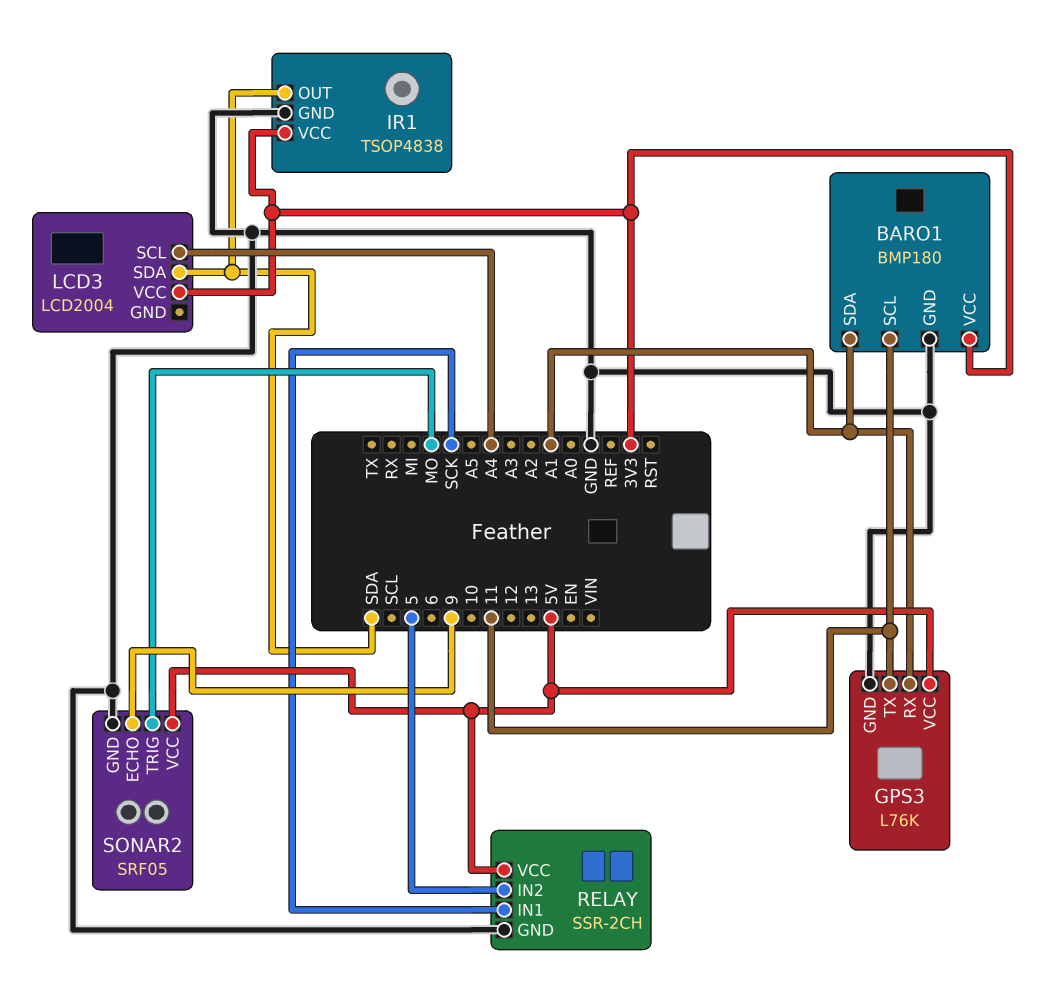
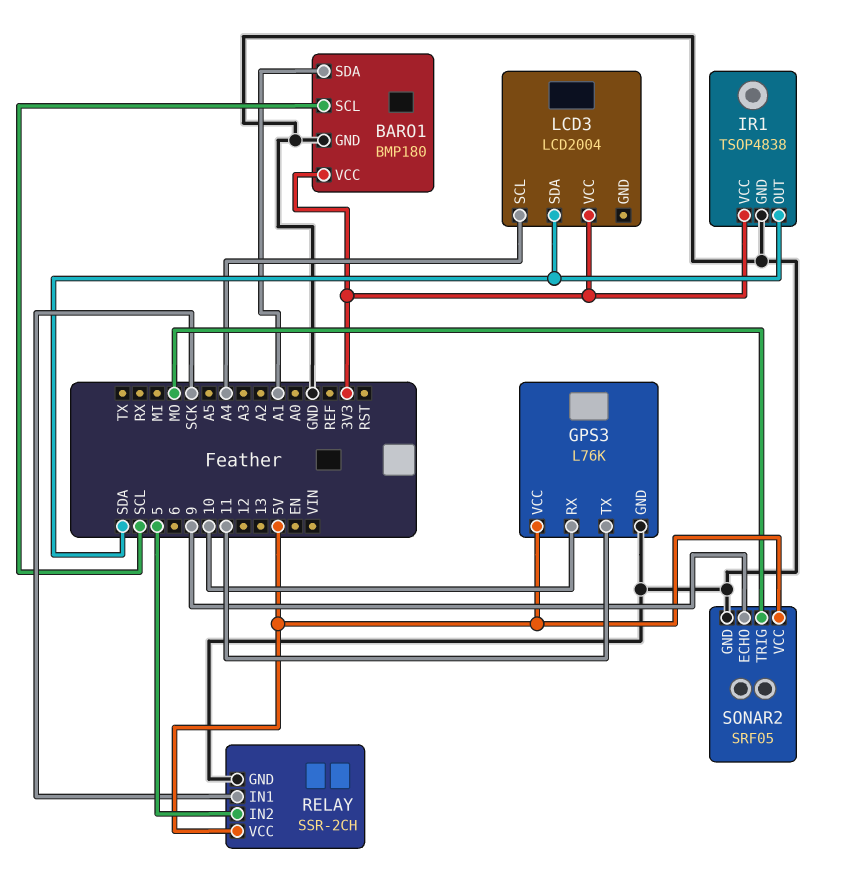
BARO1 pin SCL: 11 -> SCL
GPS3 pin RX: A1 -> 10

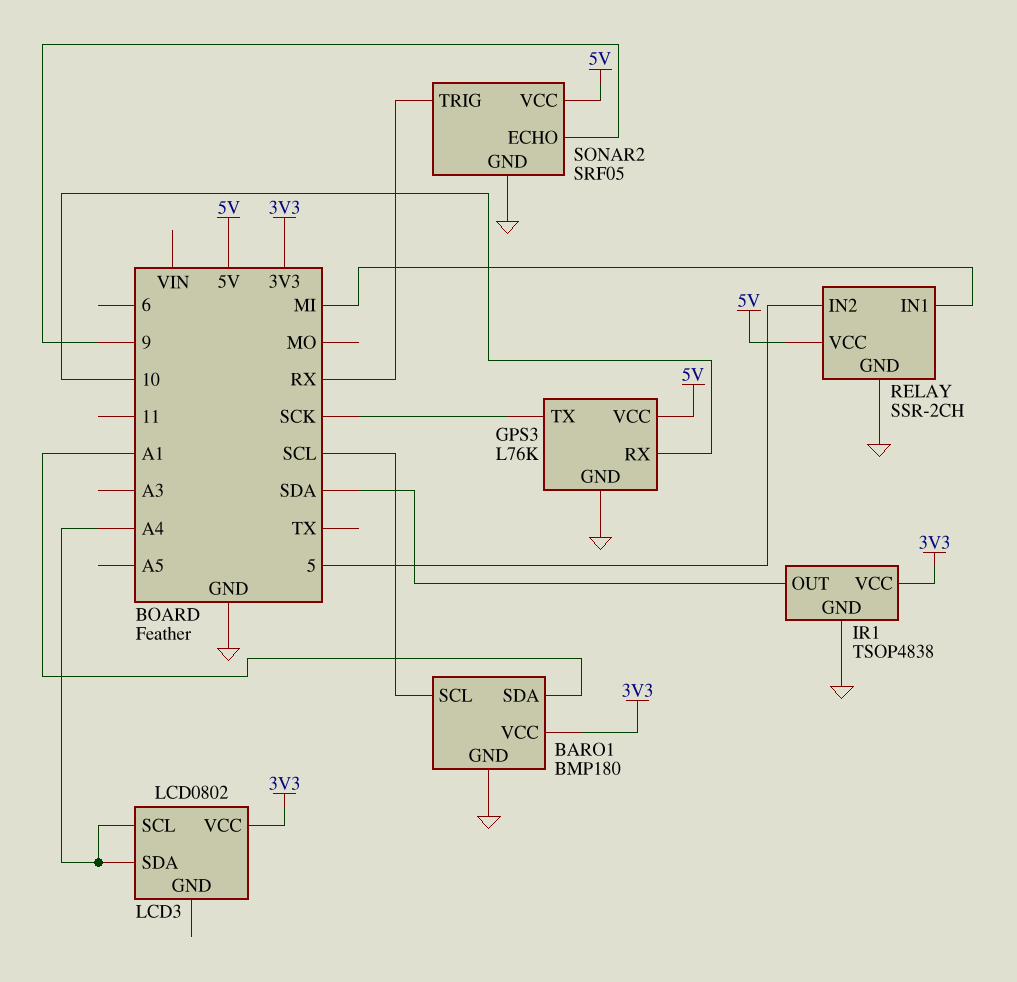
GPS3 pin TX: 11 -> SCK
LCD3: LCD2004 -> LCD0802
LCD3 pin SDA: SDA -> A4
RELAY pin IN1: SCK -> MI
SONAR2 pin TRIG: MO -> RX

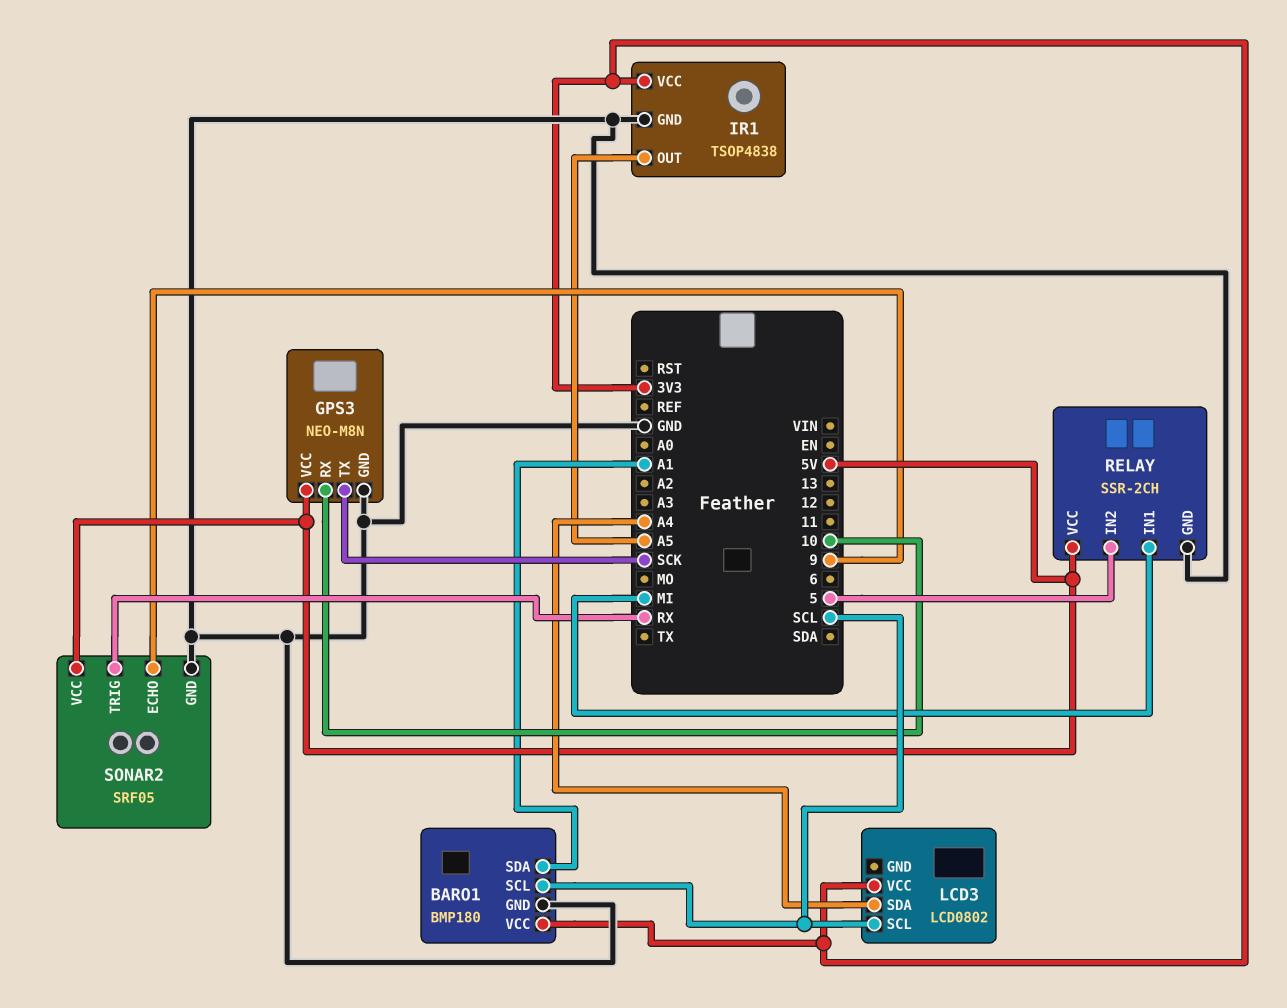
GPS3: L76K -> NEO-M8N
IR1 pin OUT: SDA -> A5
LCD3 pin SCL: A4 -> SCL

